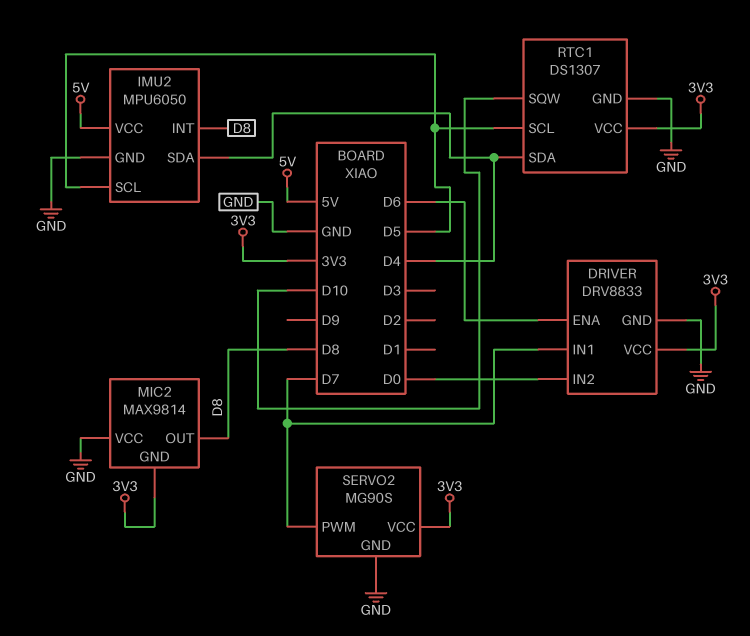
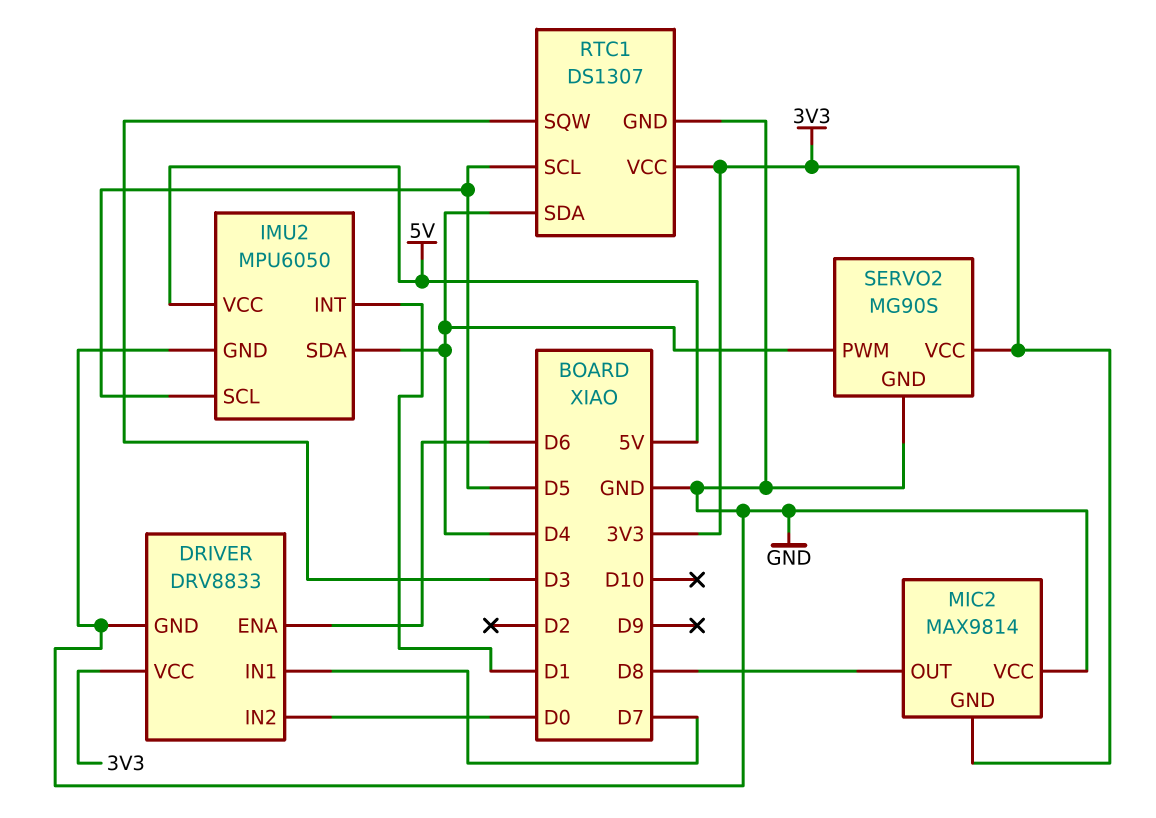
IMU2 pin INT: D8 -> D1
RTC1 pin SQW: D10 -> D3
SERVO2 pin PWM: D7 -> D4

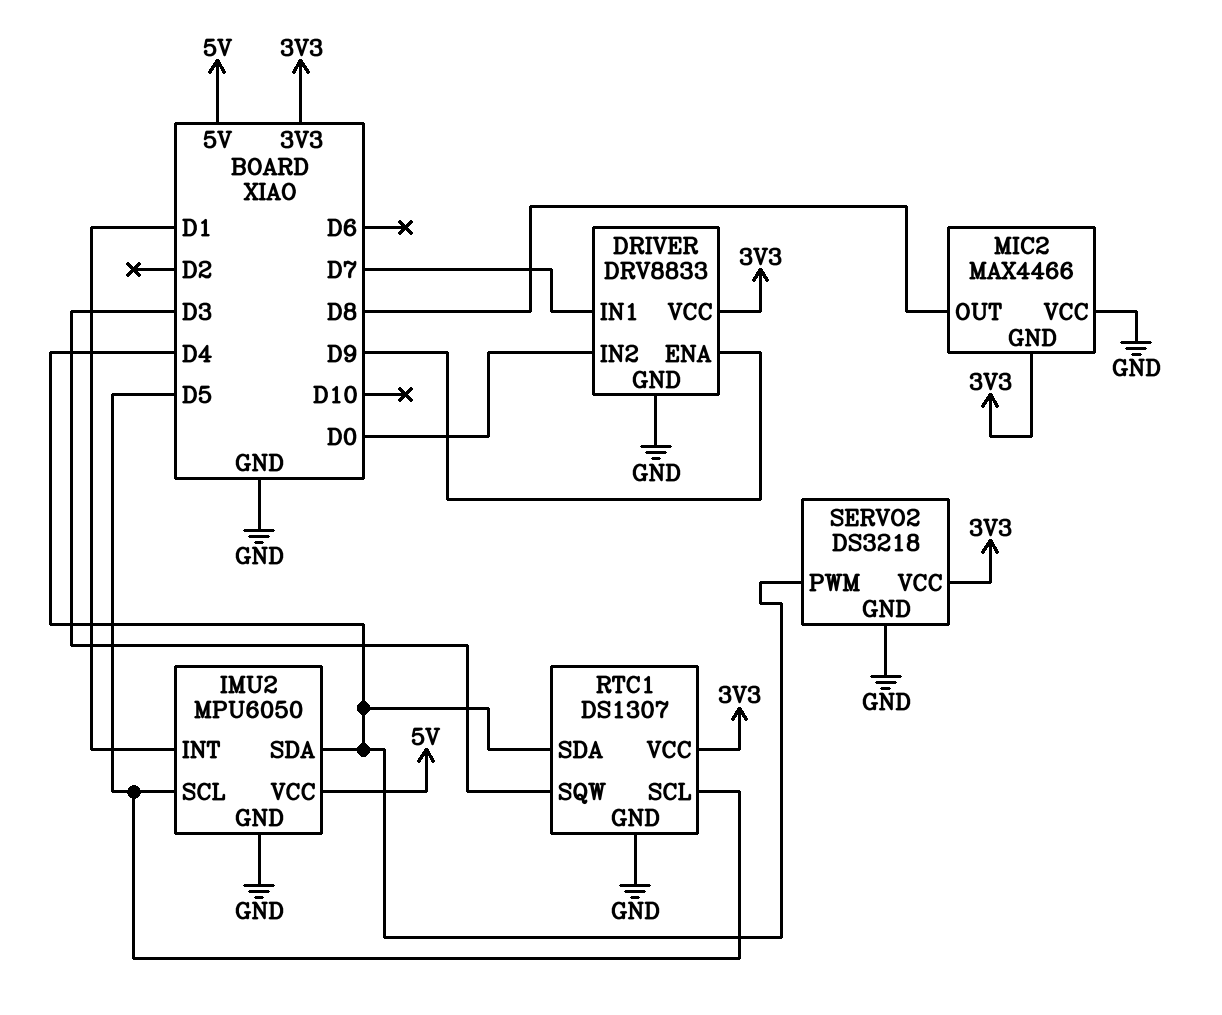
DRIVER pin ENA: D6 -> D9
MIC2: MAX9814 -> MAX4466
SERVO2: MG90S -> DS3218

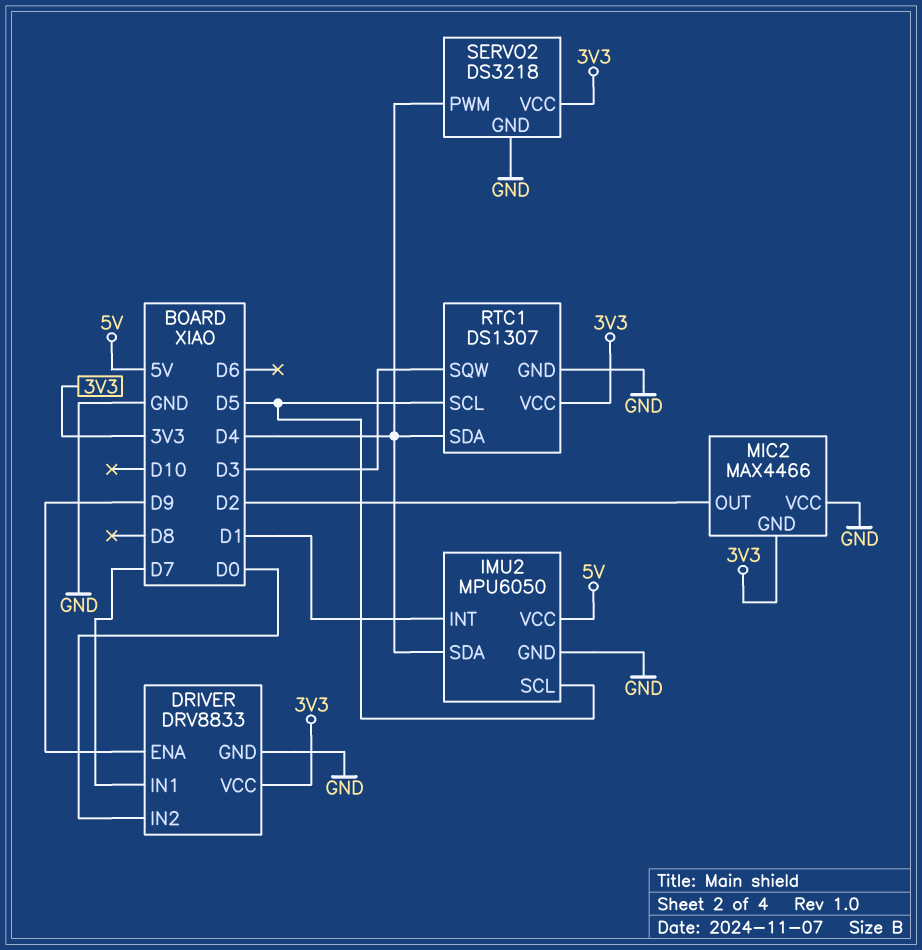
MIC2 pin OUT: D8 -> D2

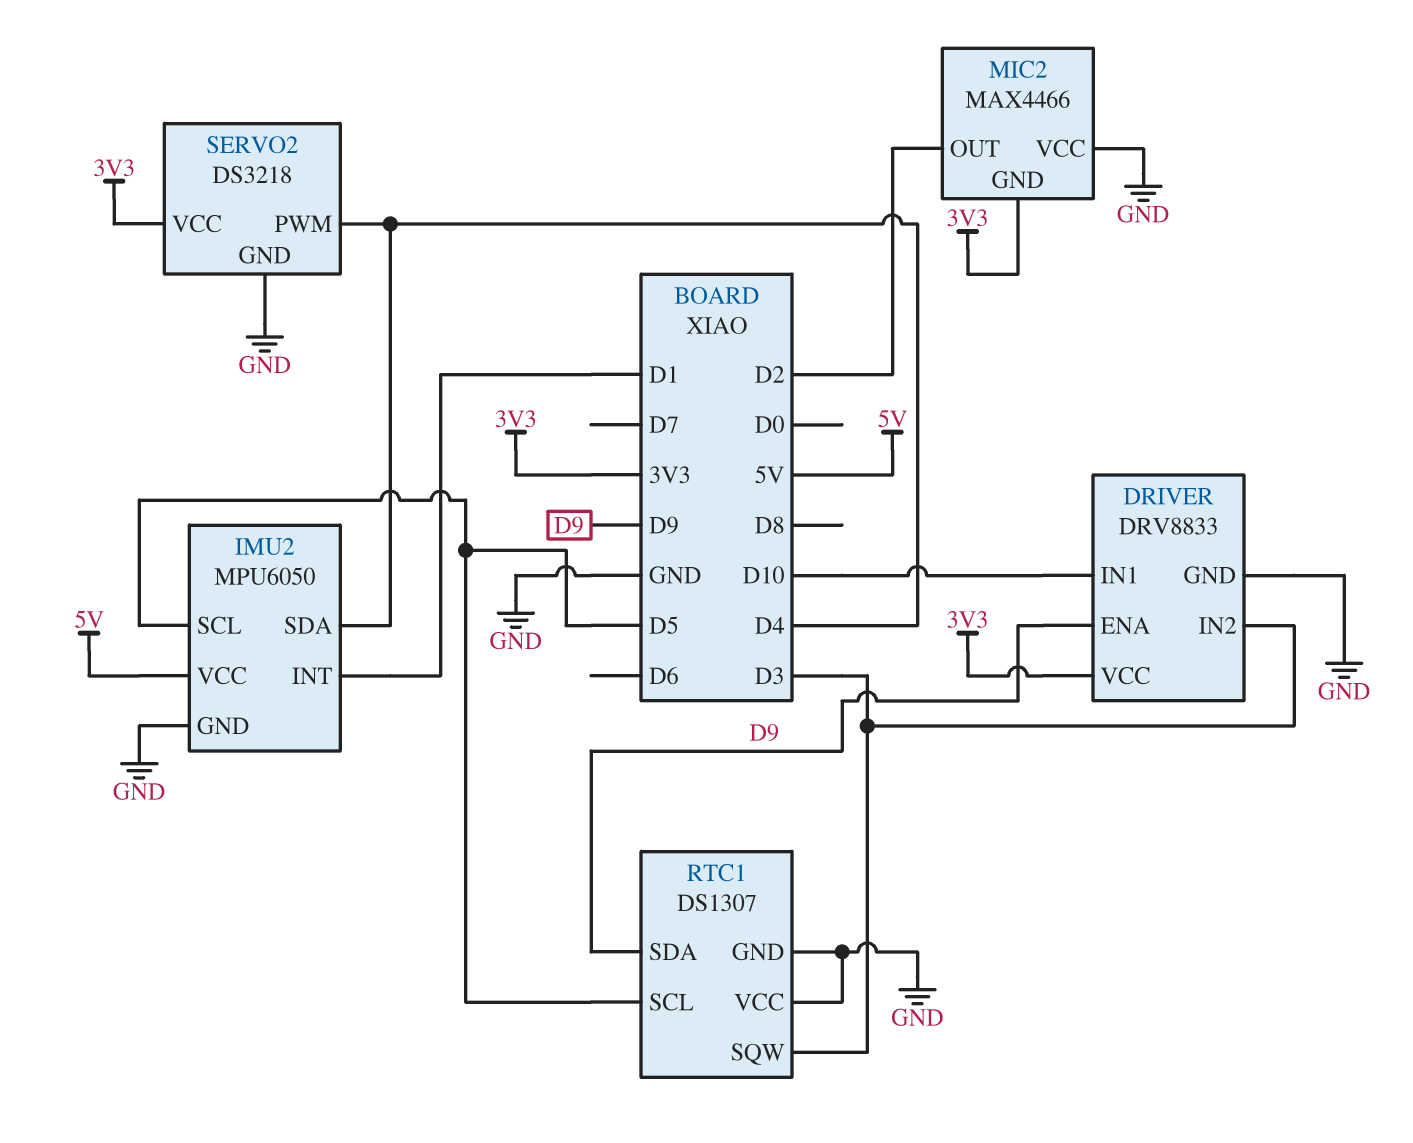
DRIVER pin IN1: D7 -> D10
DRIVER pin IN2: D0 -> D3
RTC1 pin SDA: D4 -> D9
RTC1 pin VCC: 3V3 -> GND

